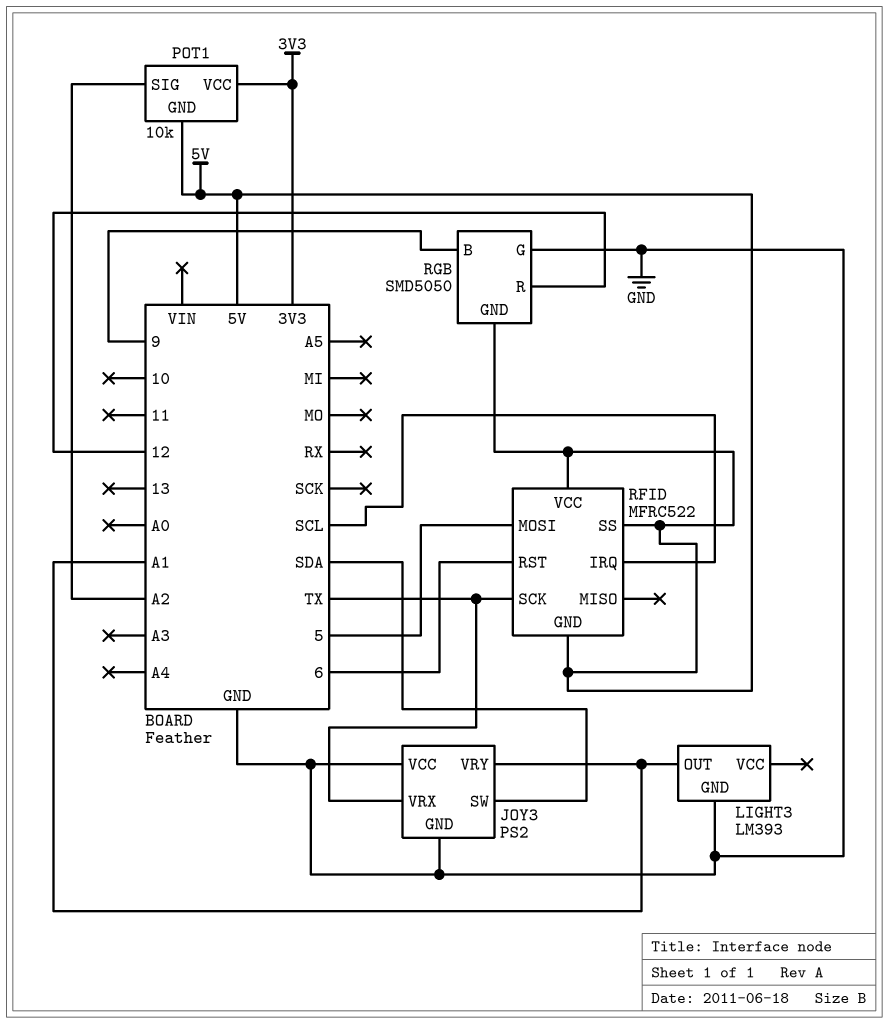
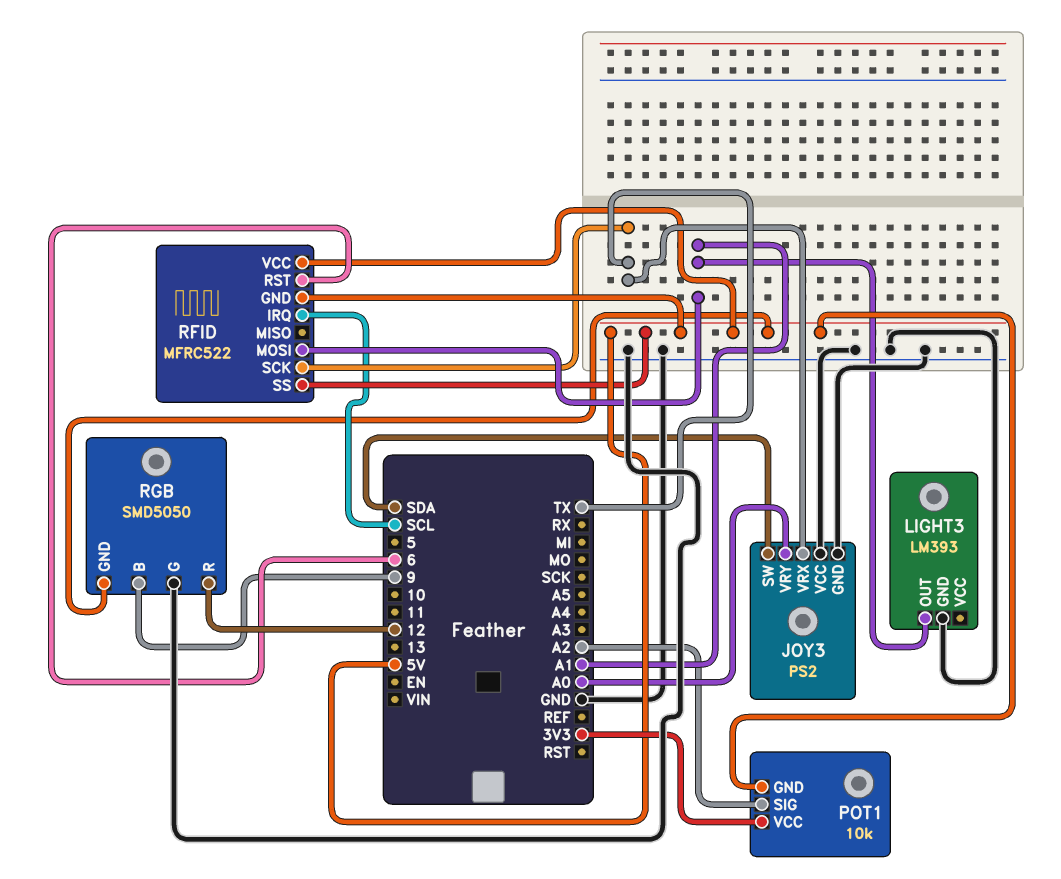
JOY3 pin VRY: A1 -> A0
RFID pin MOSI: 5 -> A1

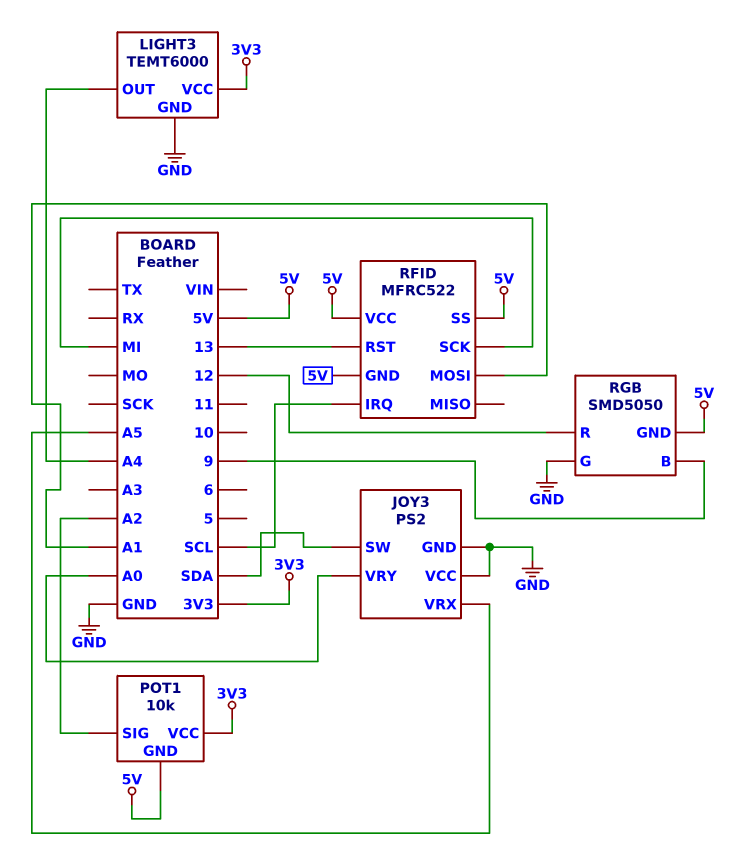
JOY3 pin VRX: TX -> A5
LIGHT3: LM393 -> TEMT6000
LIGHT3 pin OUT: A1 -> A4
LIGHT3 pin VCC: none -> 3V3
RFID pin RST: 6 -> 13
RFID pin SCK: TX -> MI

